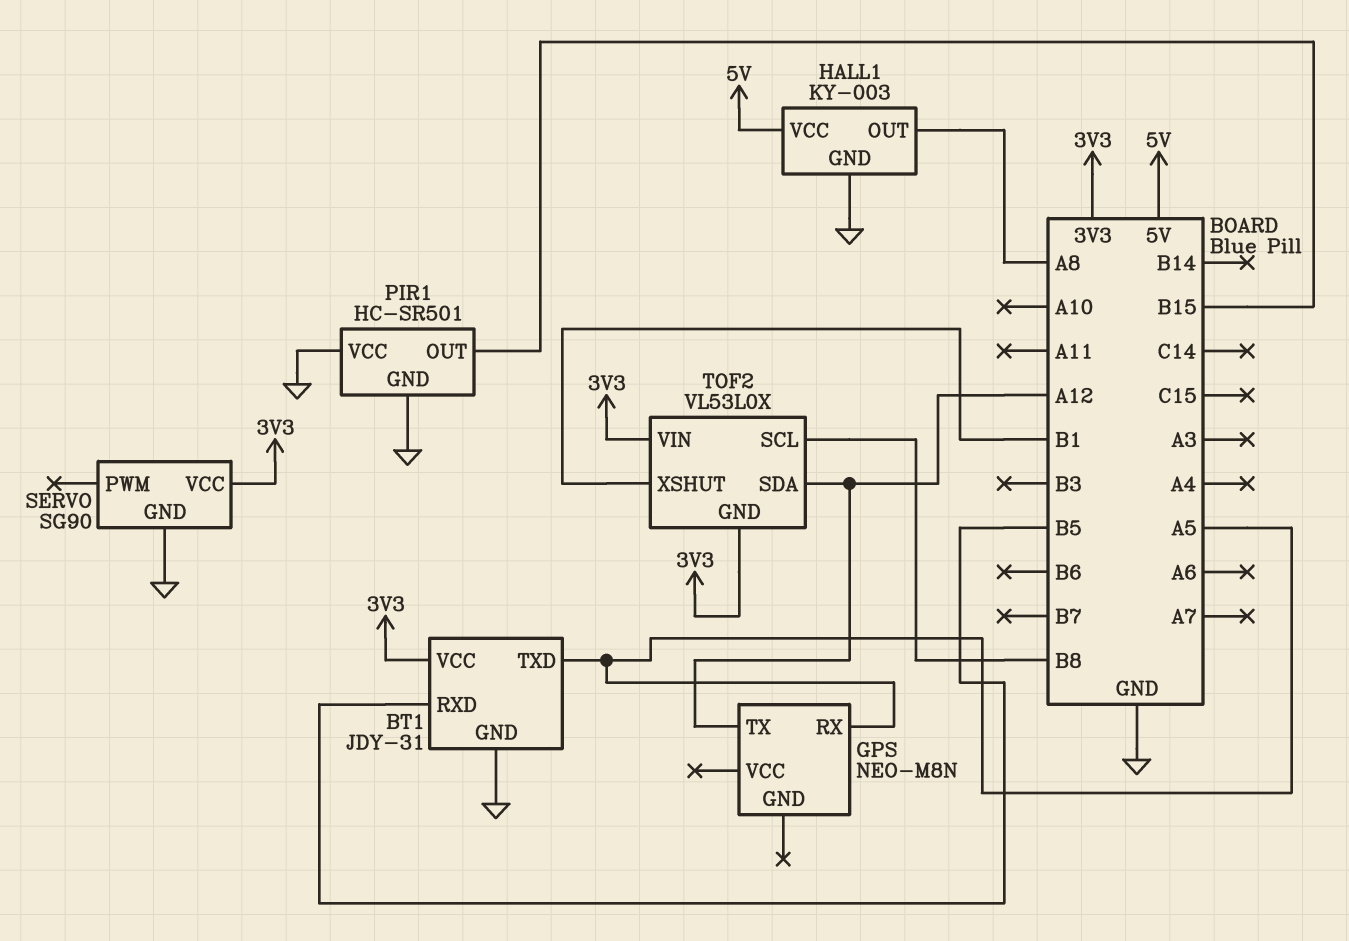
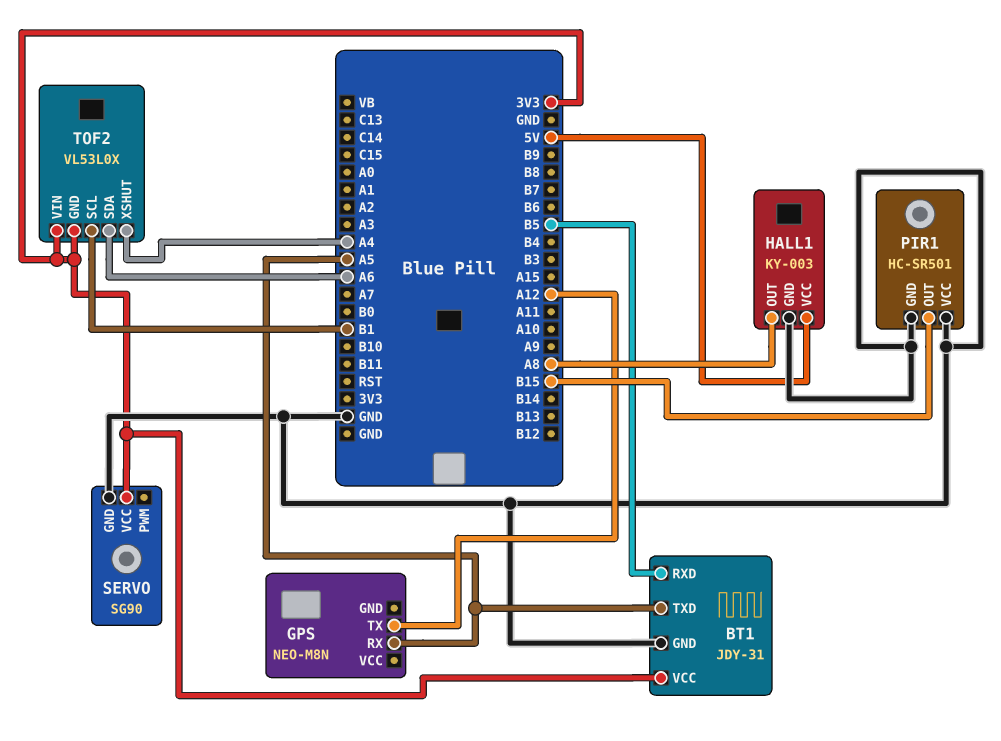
TOF2 pin SCL: B8 -> B1
TOF2 pin SDA: A12 -> A6
TOF2 pin XSHUT: B1 -> A4

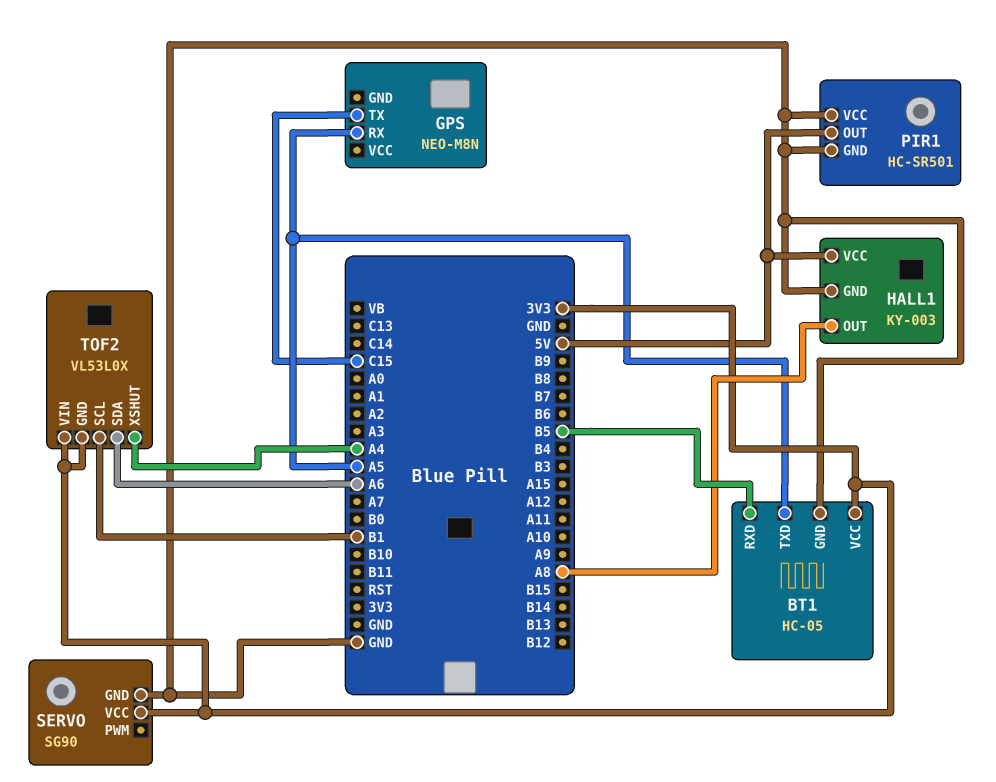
BT1: JDY-31 -> HC-05
GPS pin TX: A12 -> C15
PIR1 pin OUT: B15 -> 5V

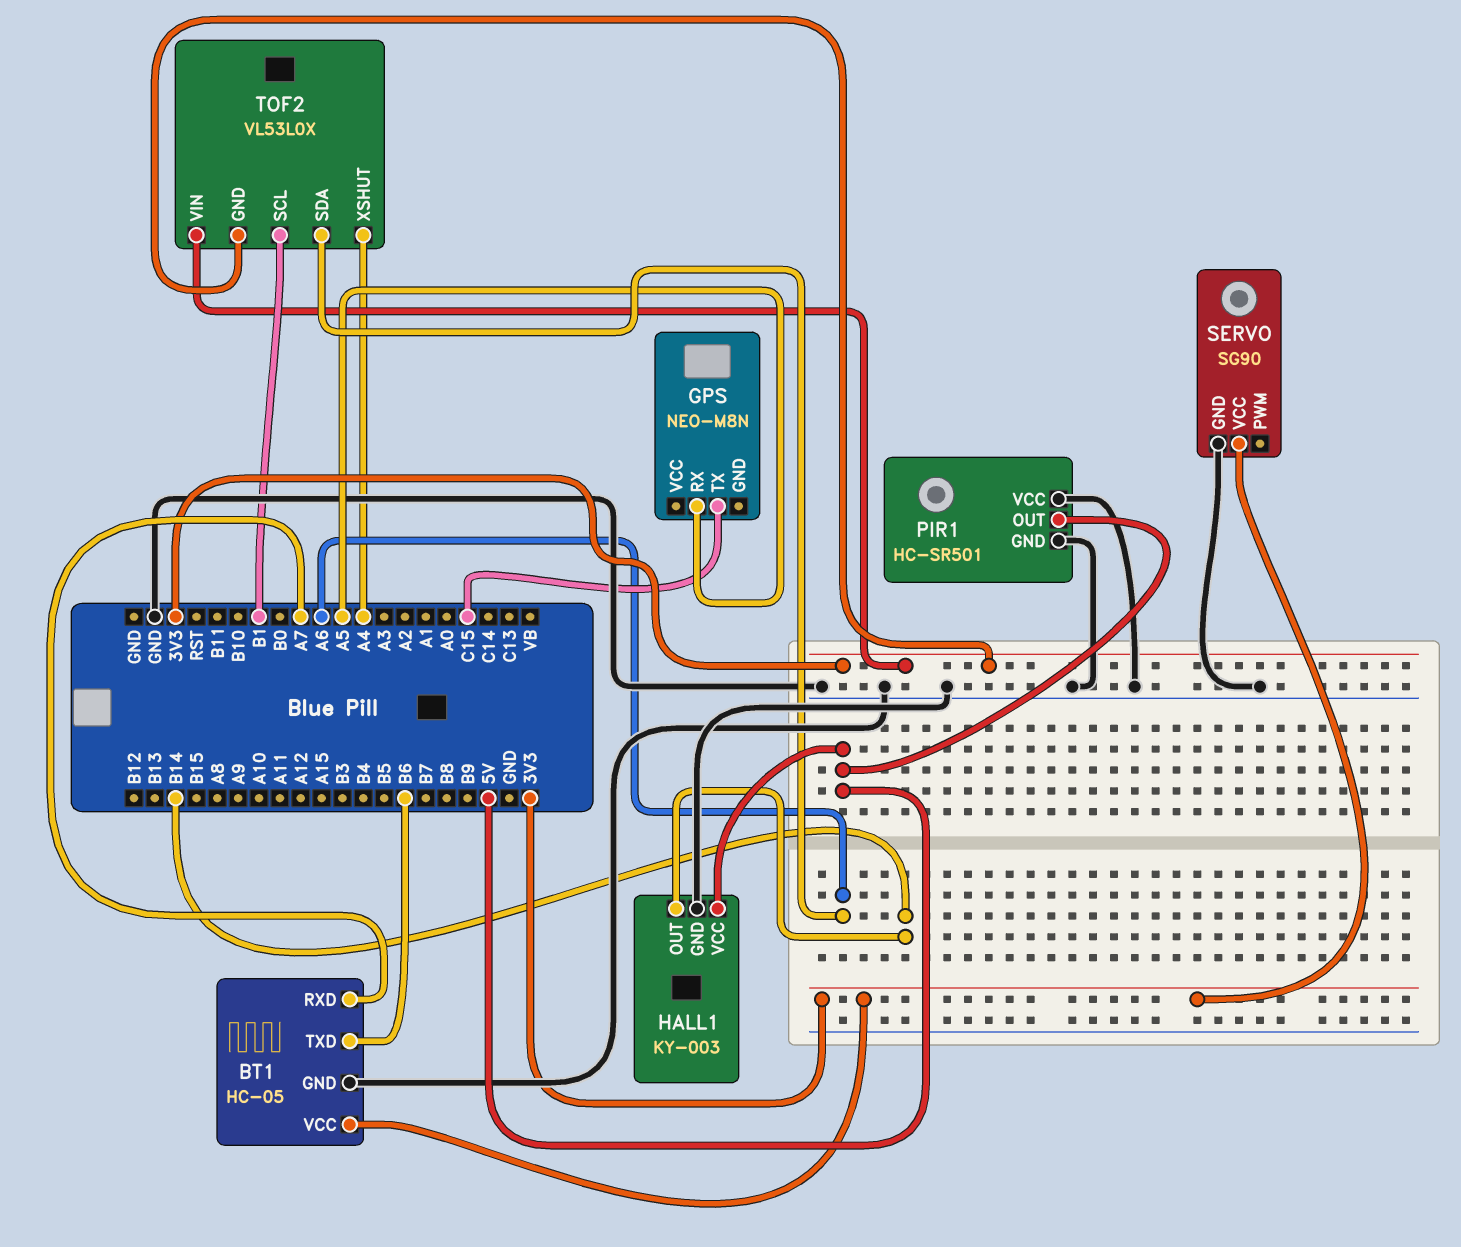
BT1 pin RXD: B5 -> A7
BT1 pin TXD: A5 -> B6
HALL1 pin OUT: A8 -> B14

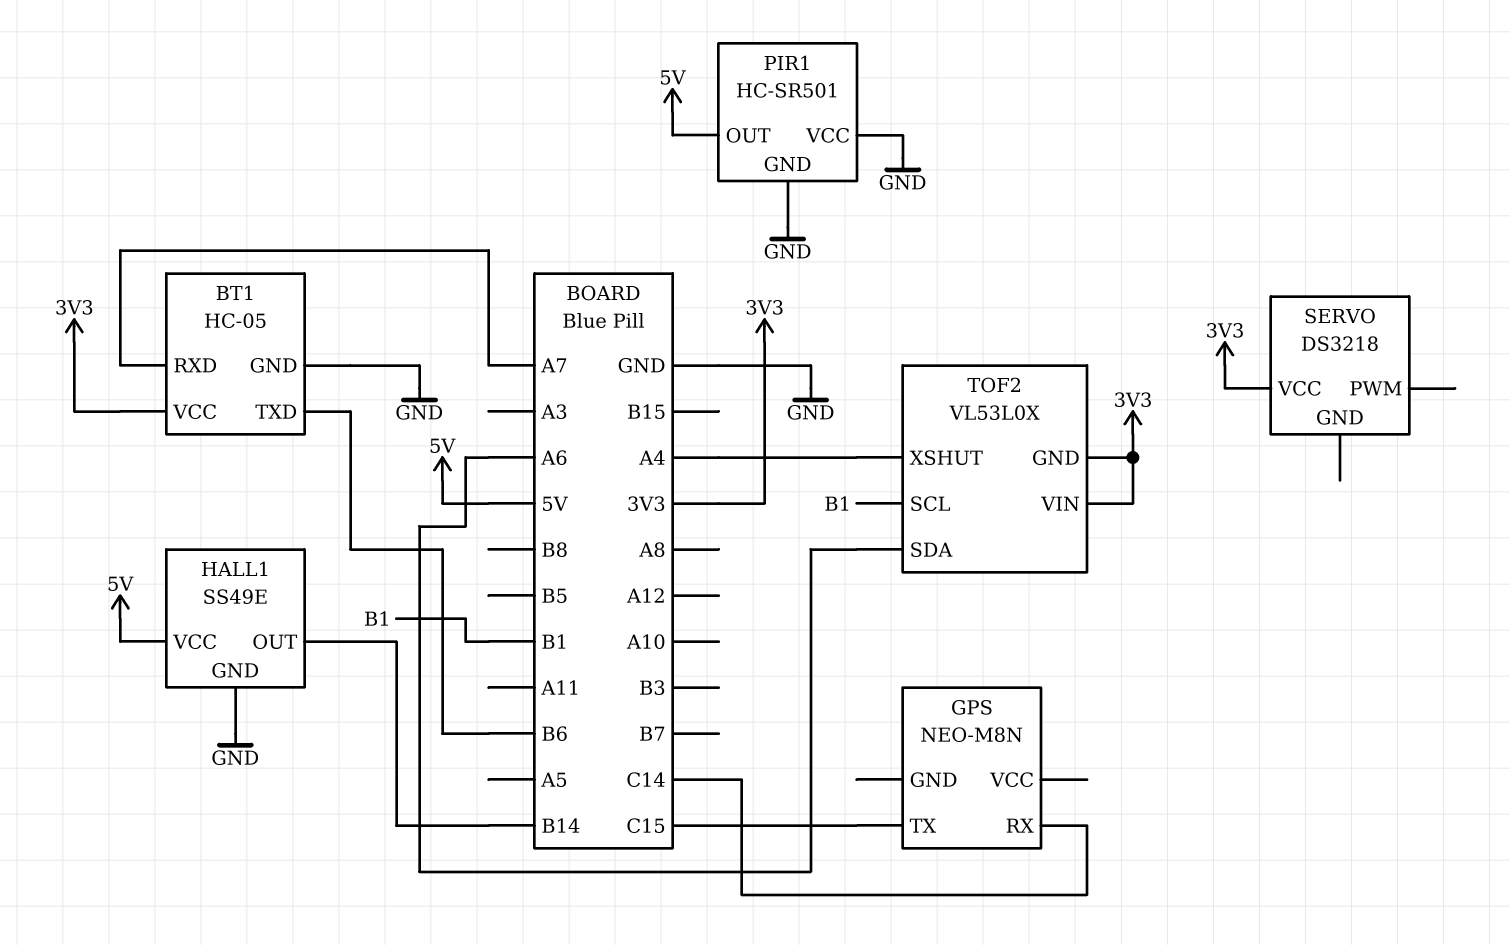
GPS pin RX: A5 -> C14
HALL1: KY-003 -> SS49E
SERVO: SG90 -> DS3218
SERVO pin GND: GND -> none

